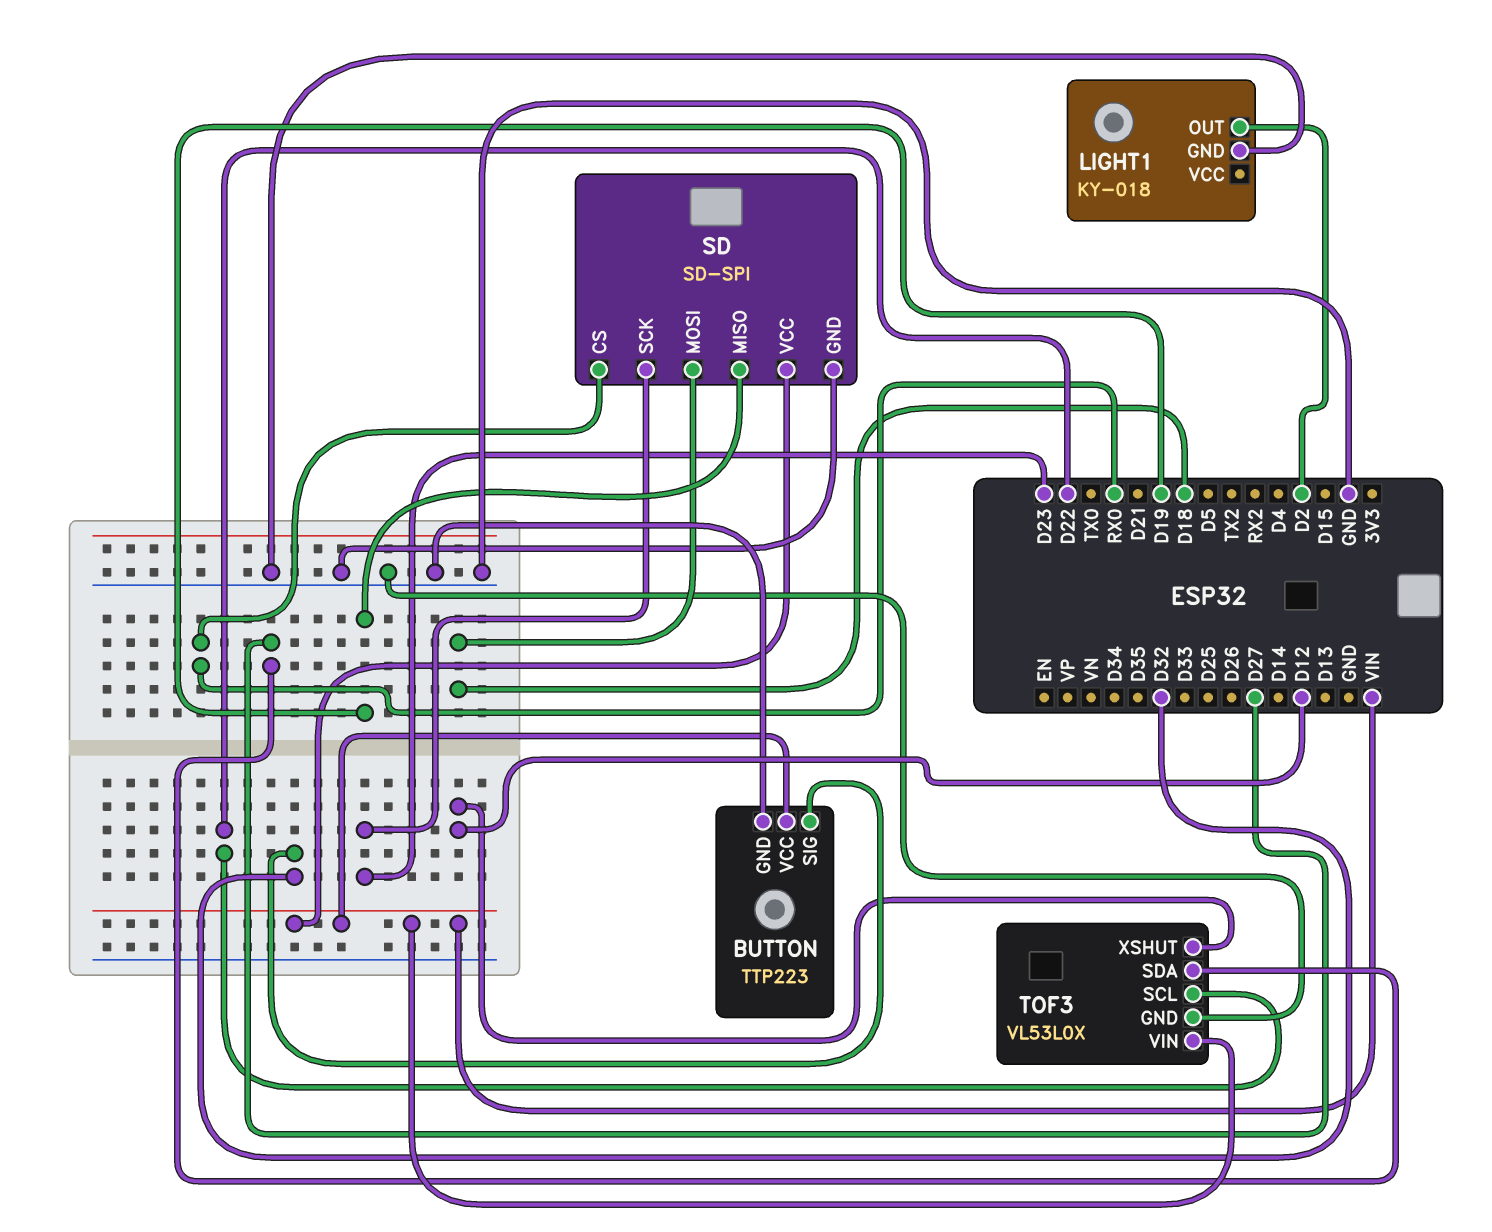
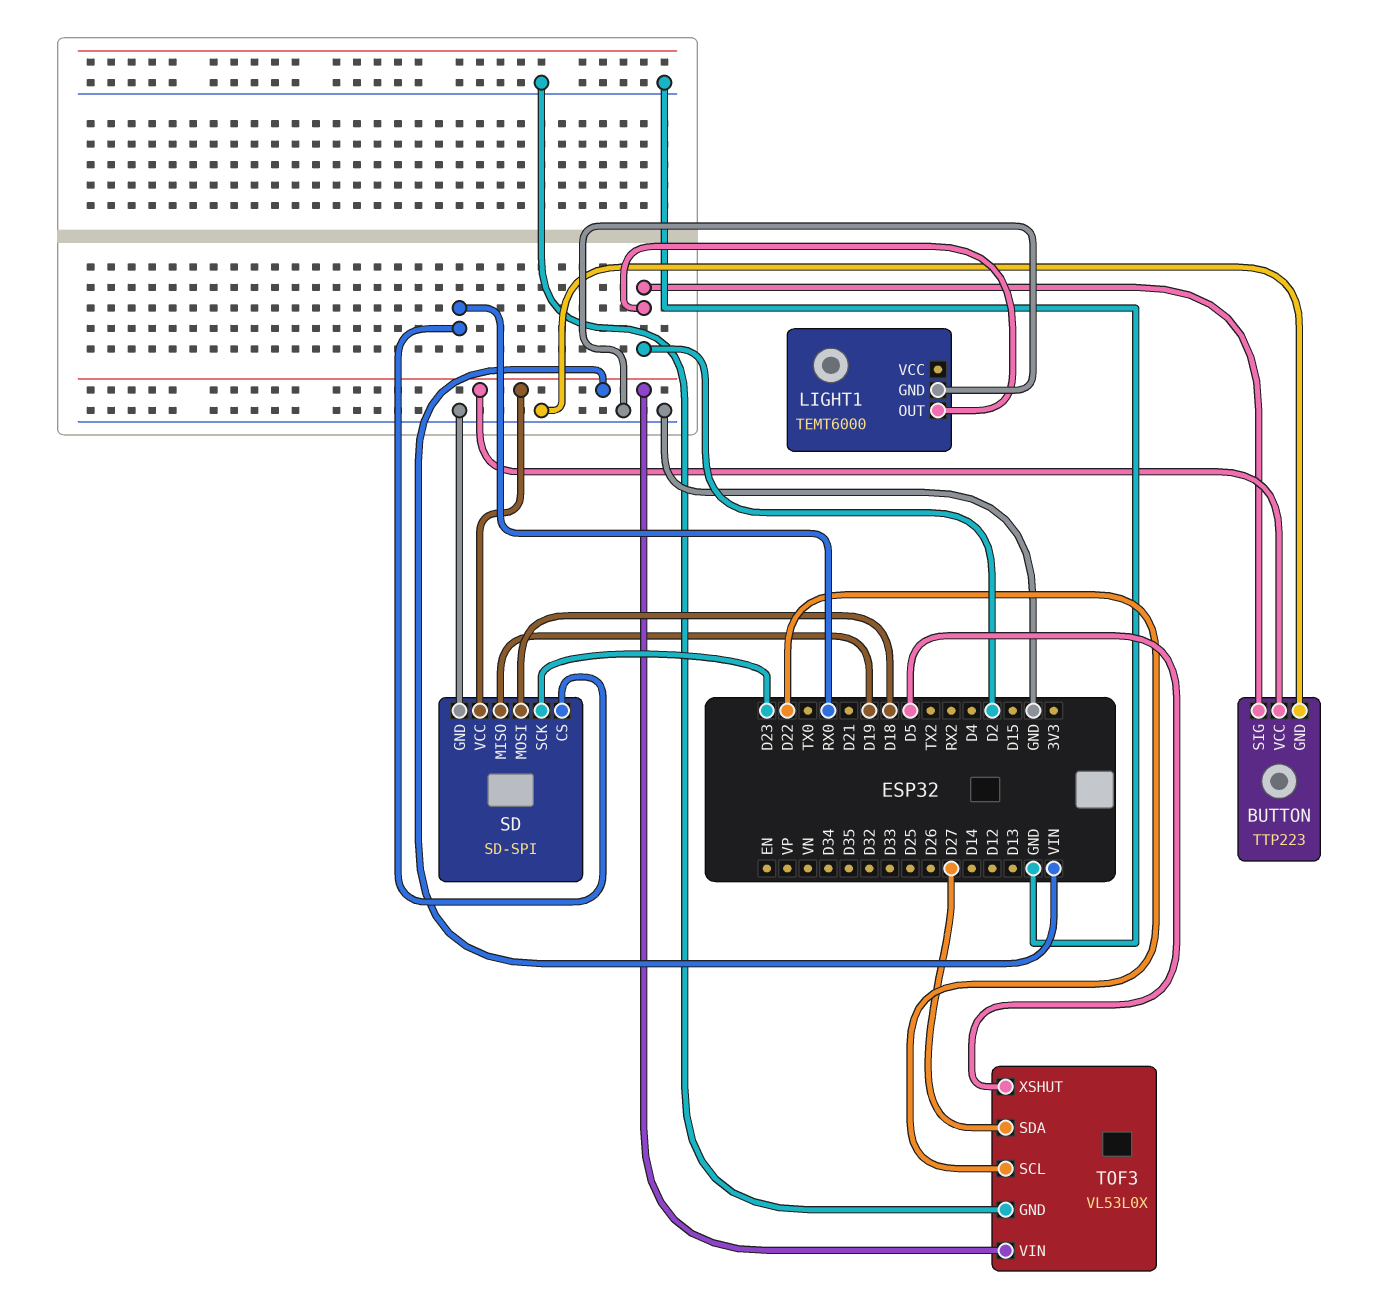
BUTTON pin SIG: D32 -> D2
LIGHT1: KY-018 -> TEMT6000
TOF3 pin XSHUT: D12 -> D5

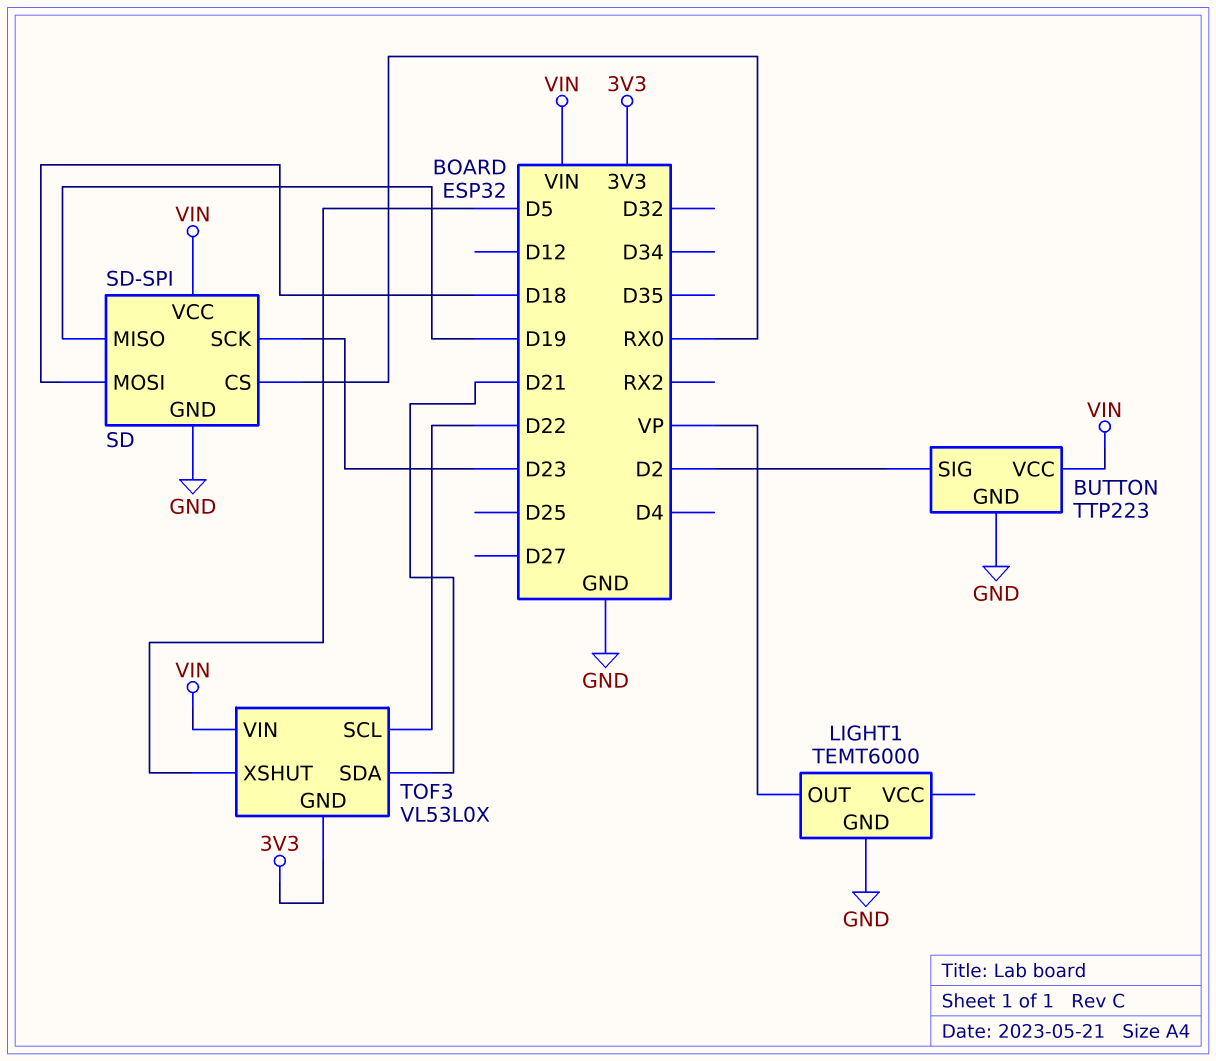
LIGHT1 pin OUT: D2 -> VP
TOF3 pin GND: GND -> 3V3
TOF3 pin SDA: D27 -> D21

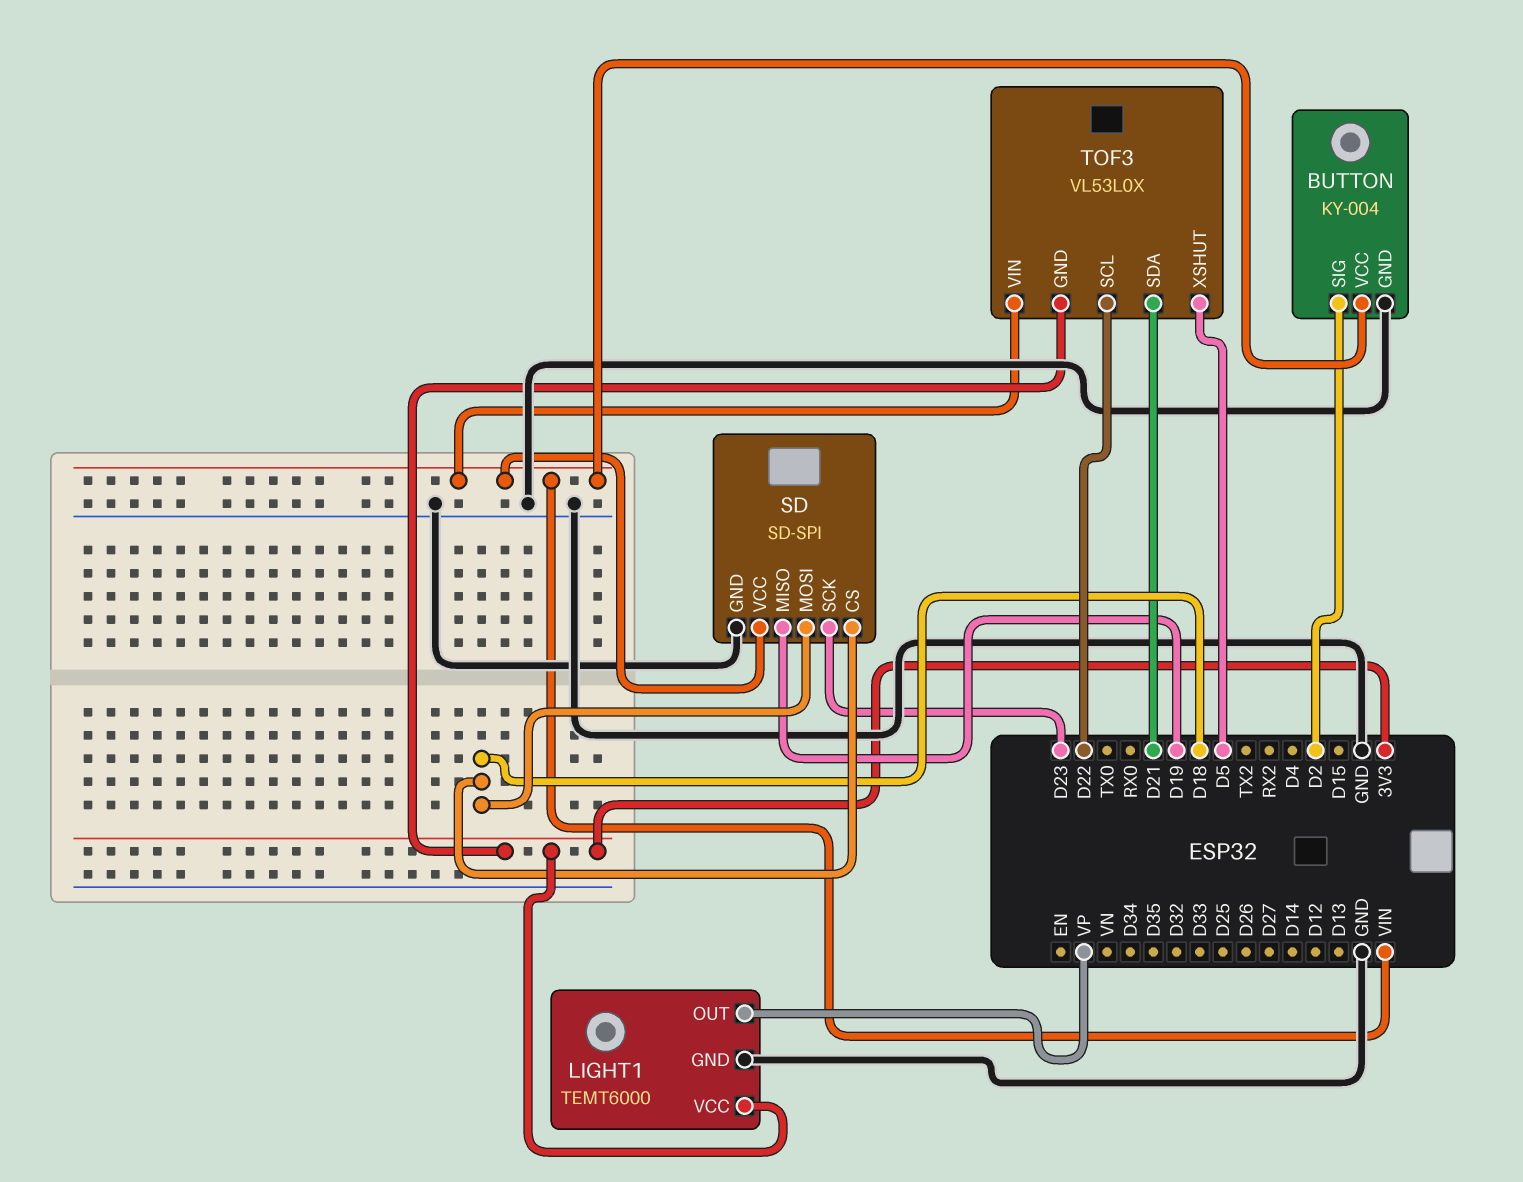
BUTTON: TTP223 -> KY-004
LIGHT1 pin VCC: none -> 3V3
SD pin CS: RX0 -> D18

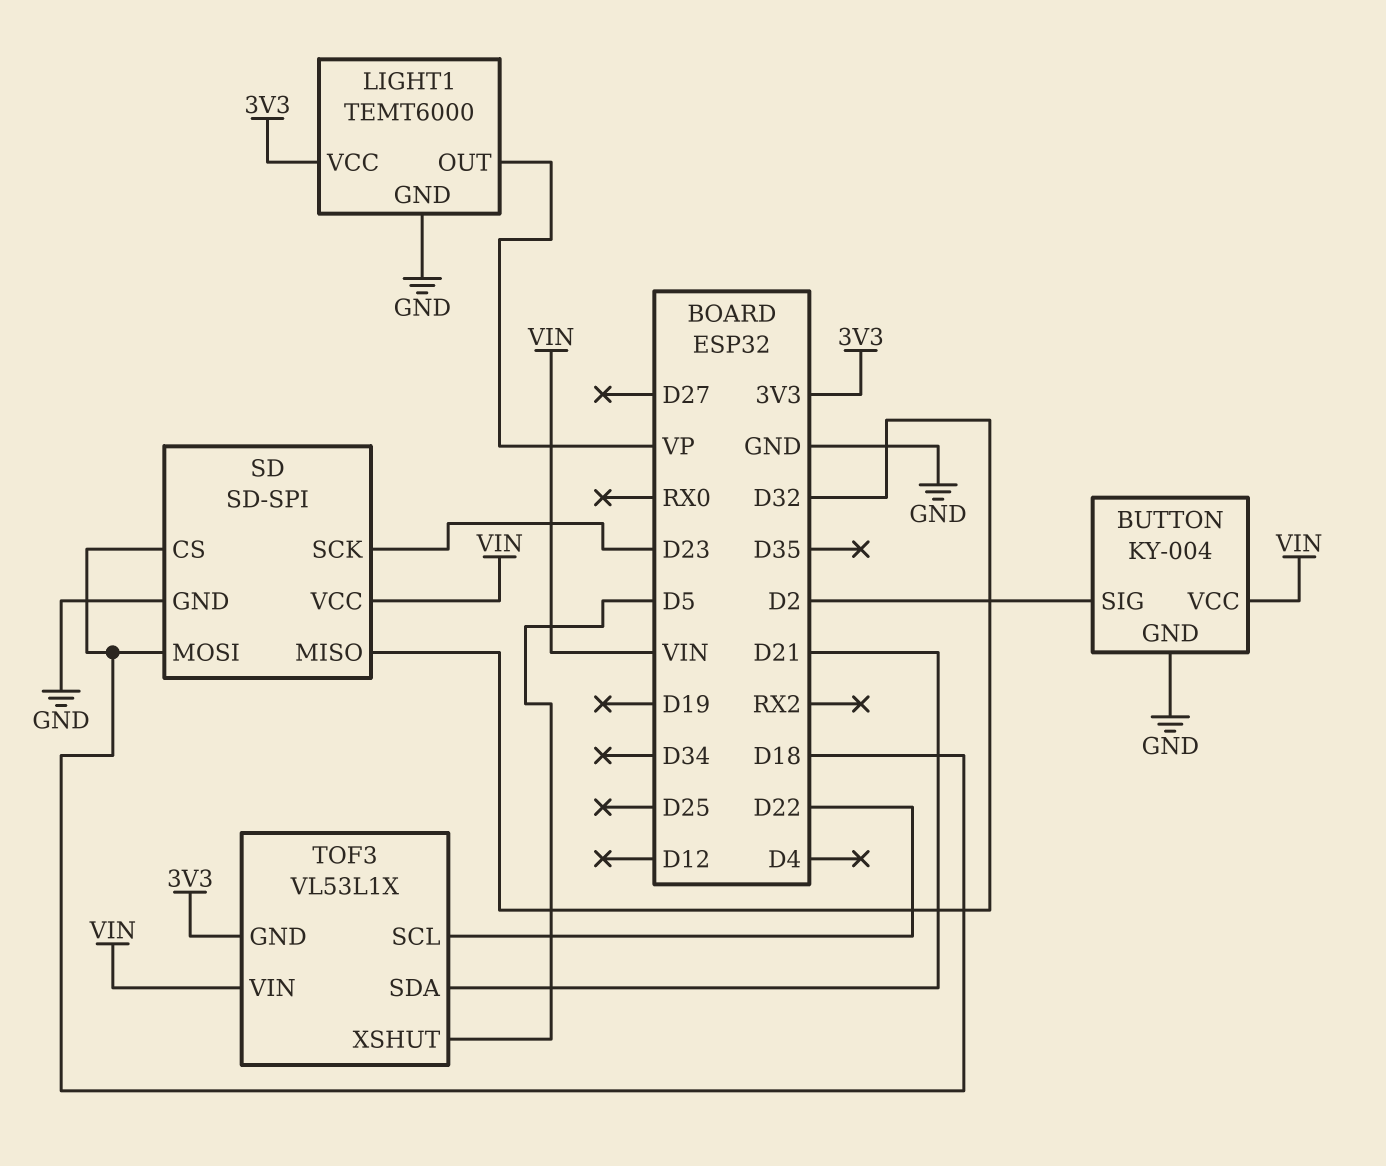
SD pin MISO: D19 -> D32
TOF3: VL53L0X -> VL53L1X

